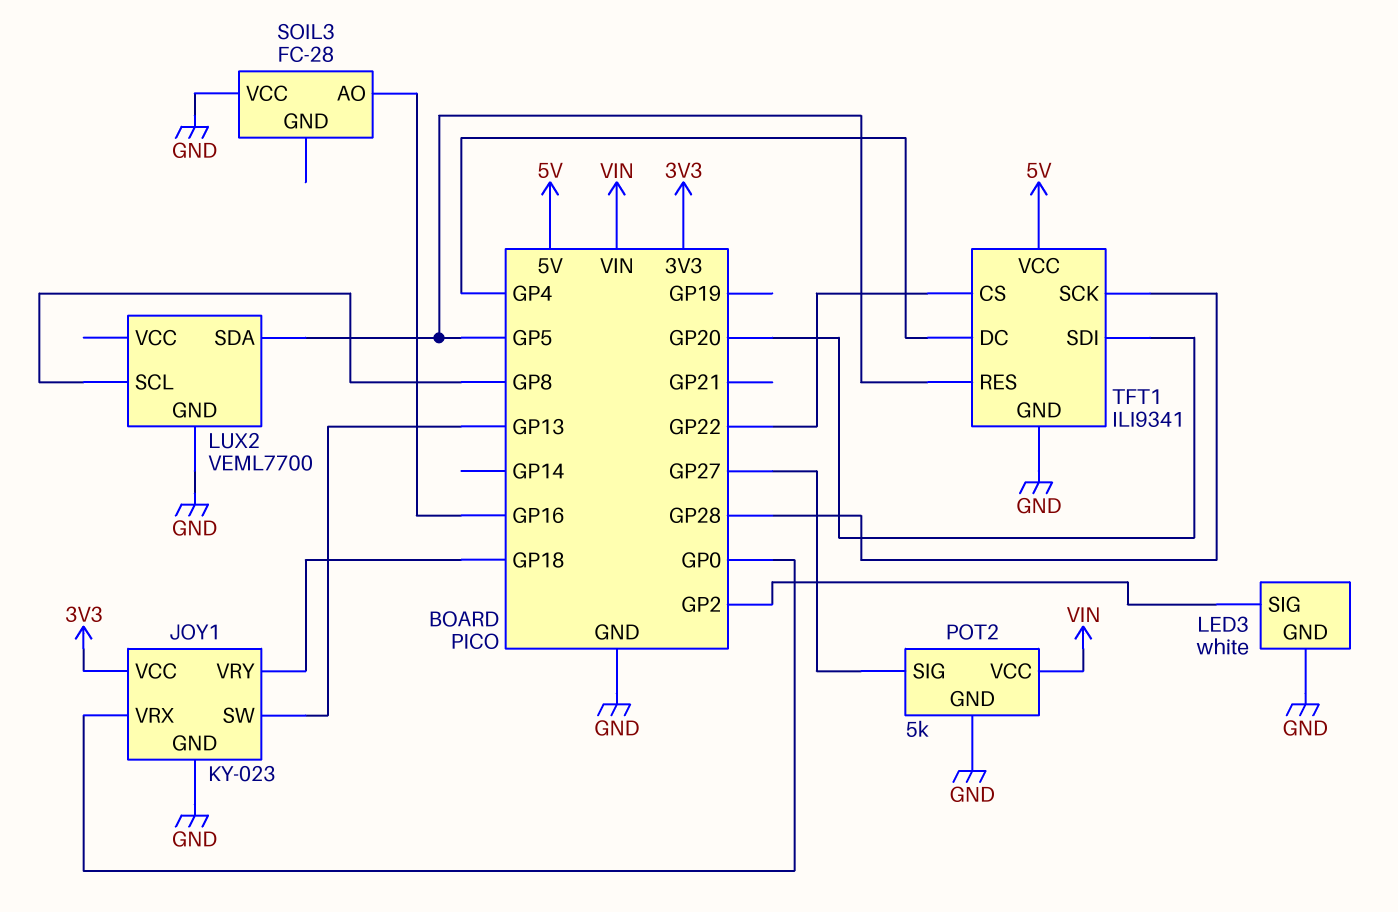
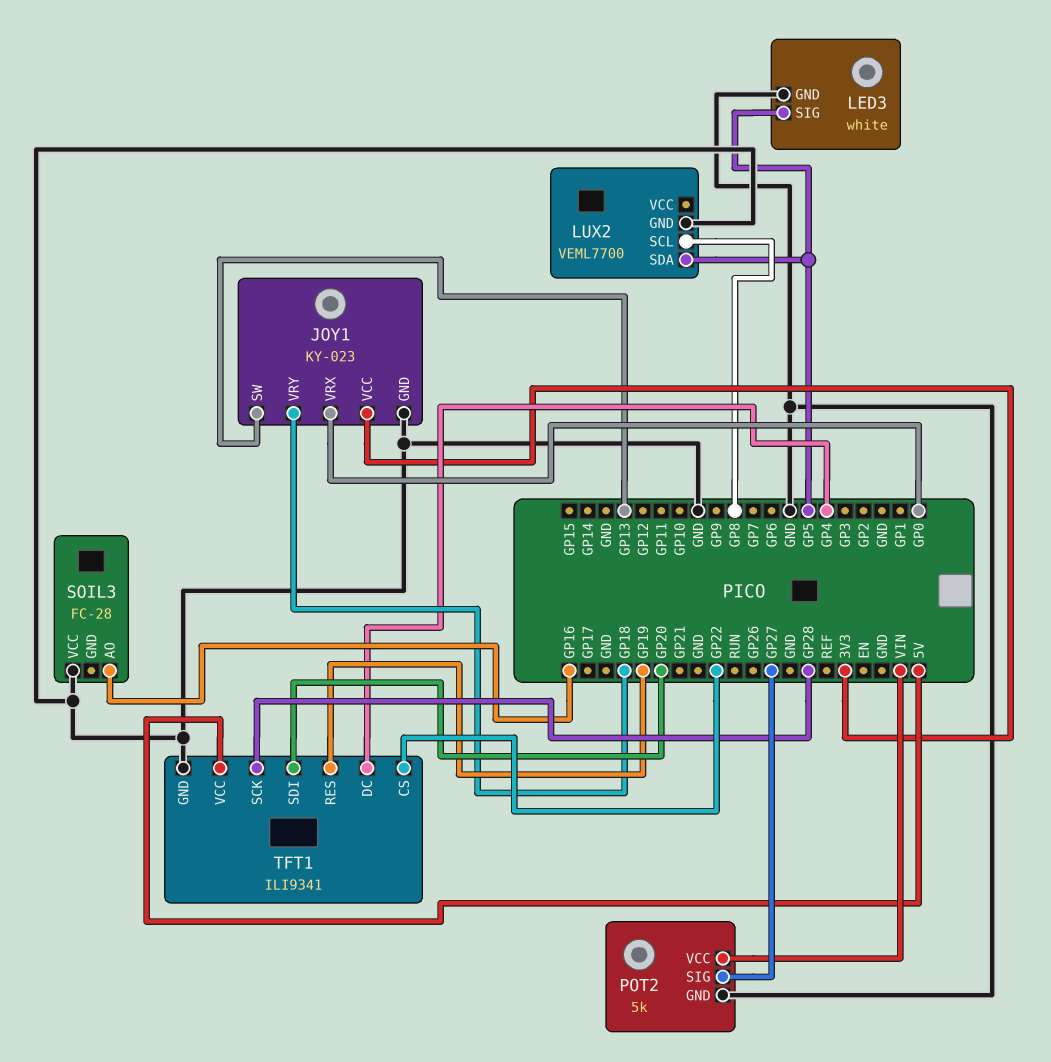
LED3 pin SIG: GP2 -> GP5
TFT1 pin RES: GP5 -> GP19

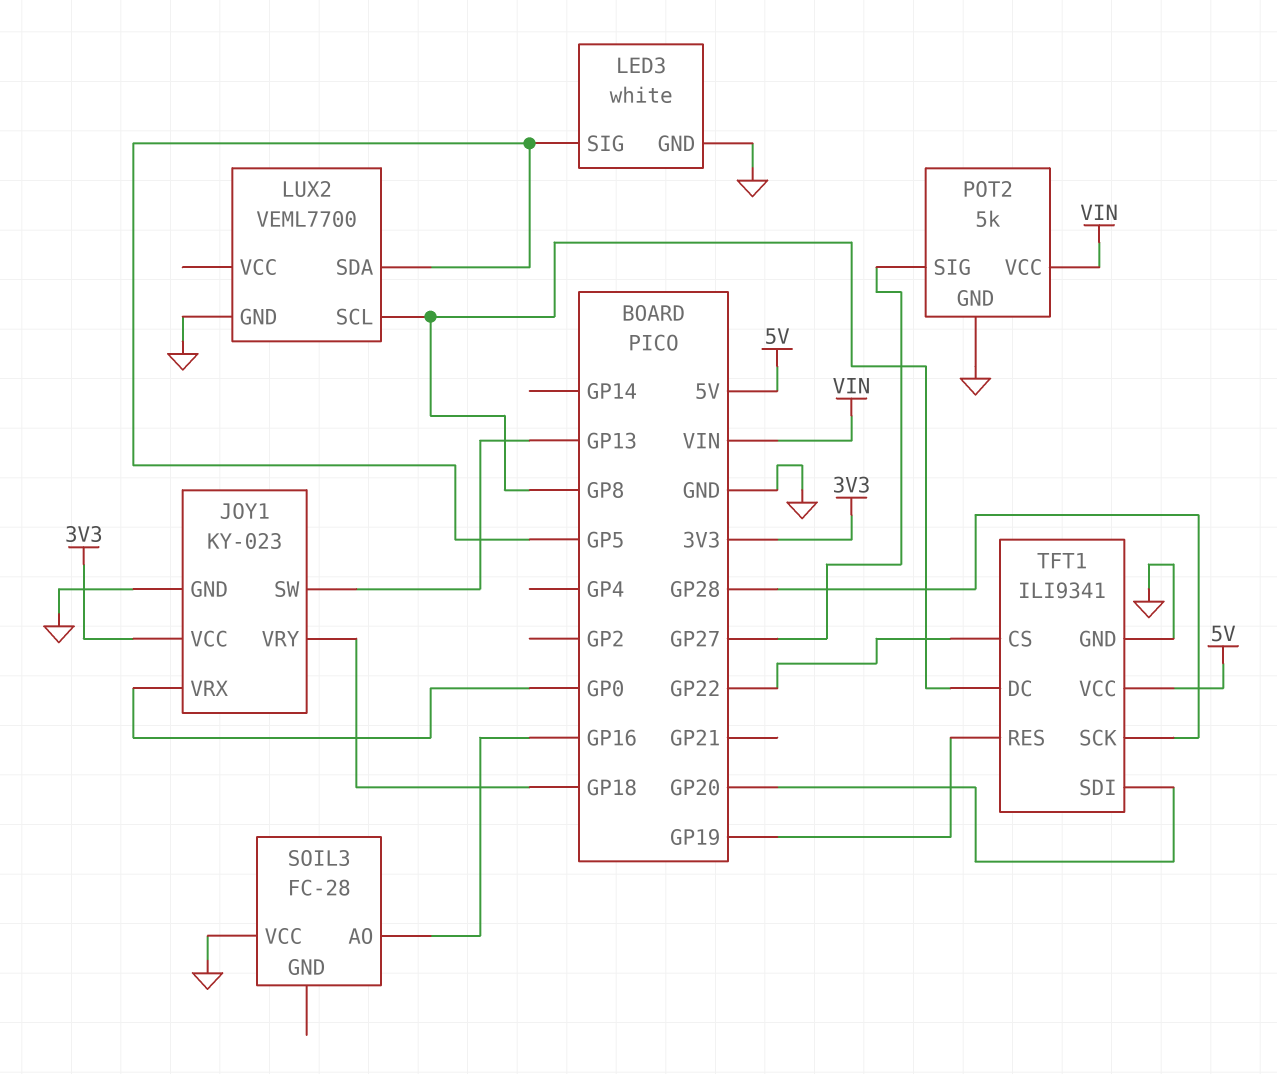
TFT1 pin DC: GP4 -> GP8

